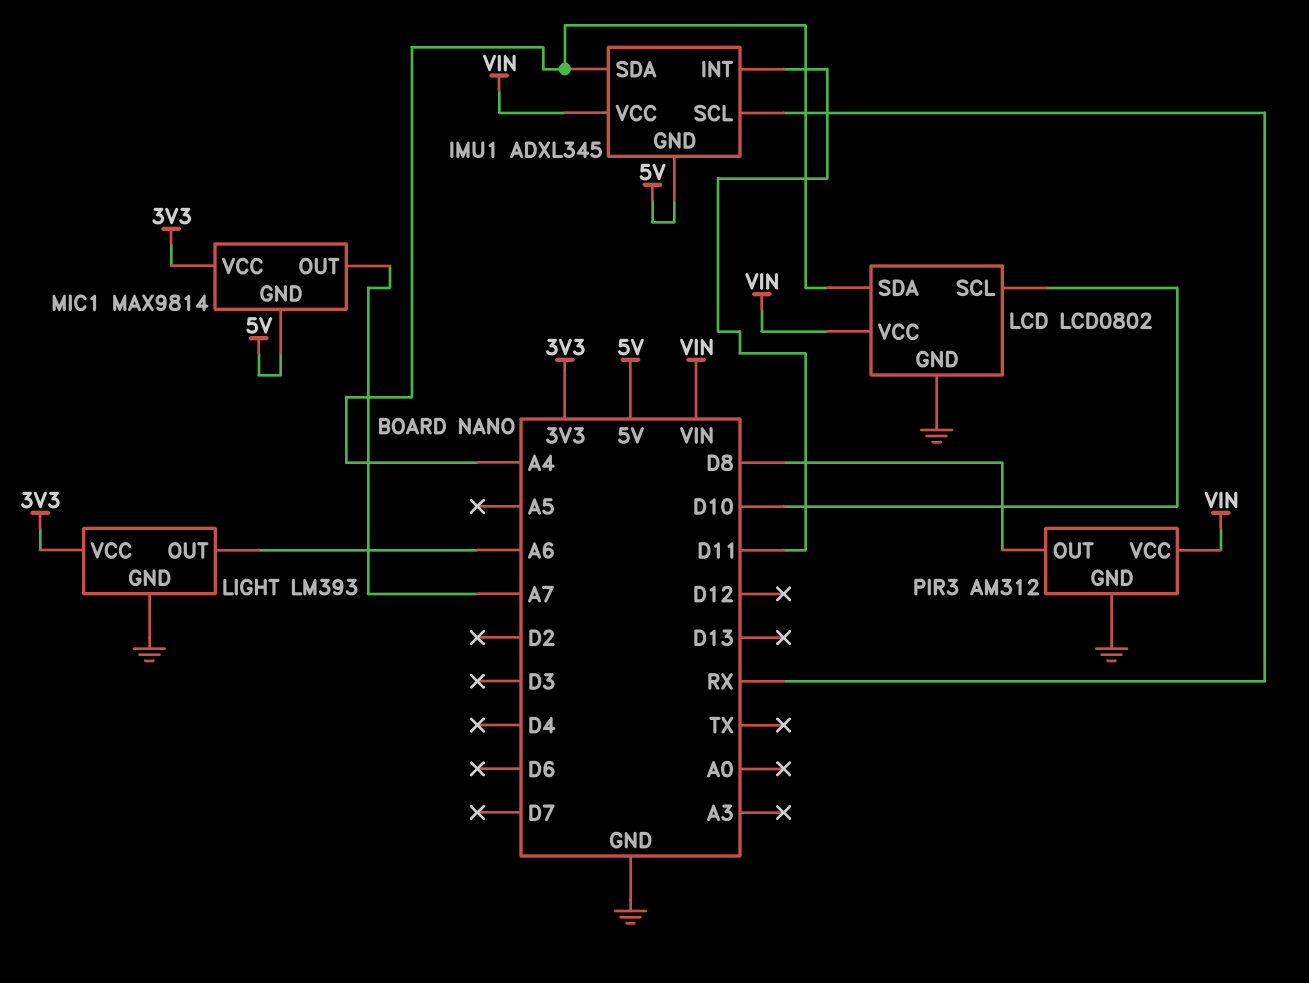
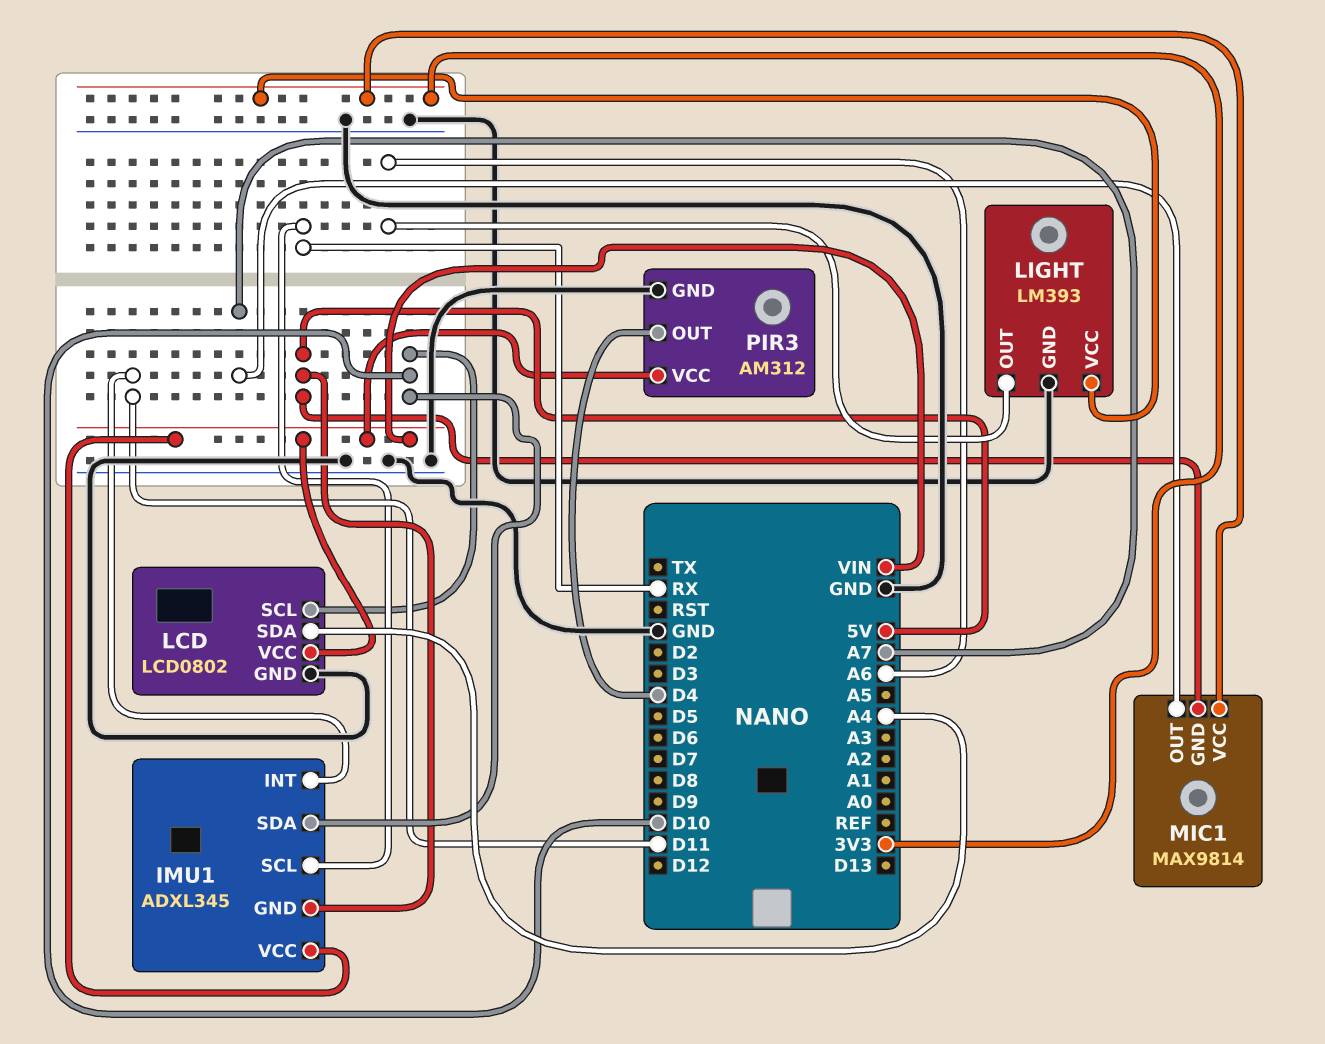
IMU1 pin SDA: A4 -> D10
PIR3 pin OUT: D8 -> D4

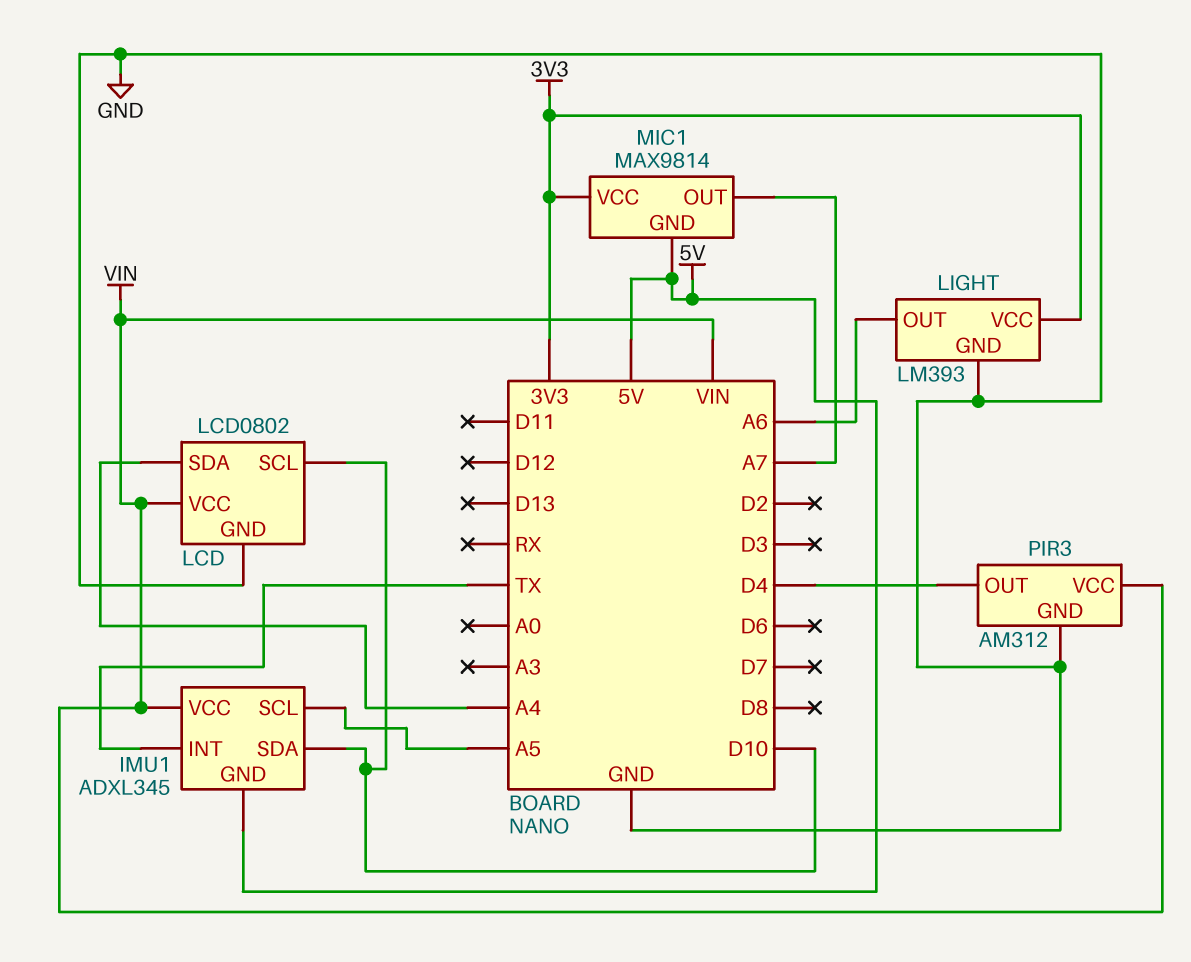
IMU1 pin INT: D11 -> TX
IMU1 pin SCL: RX -> A5

